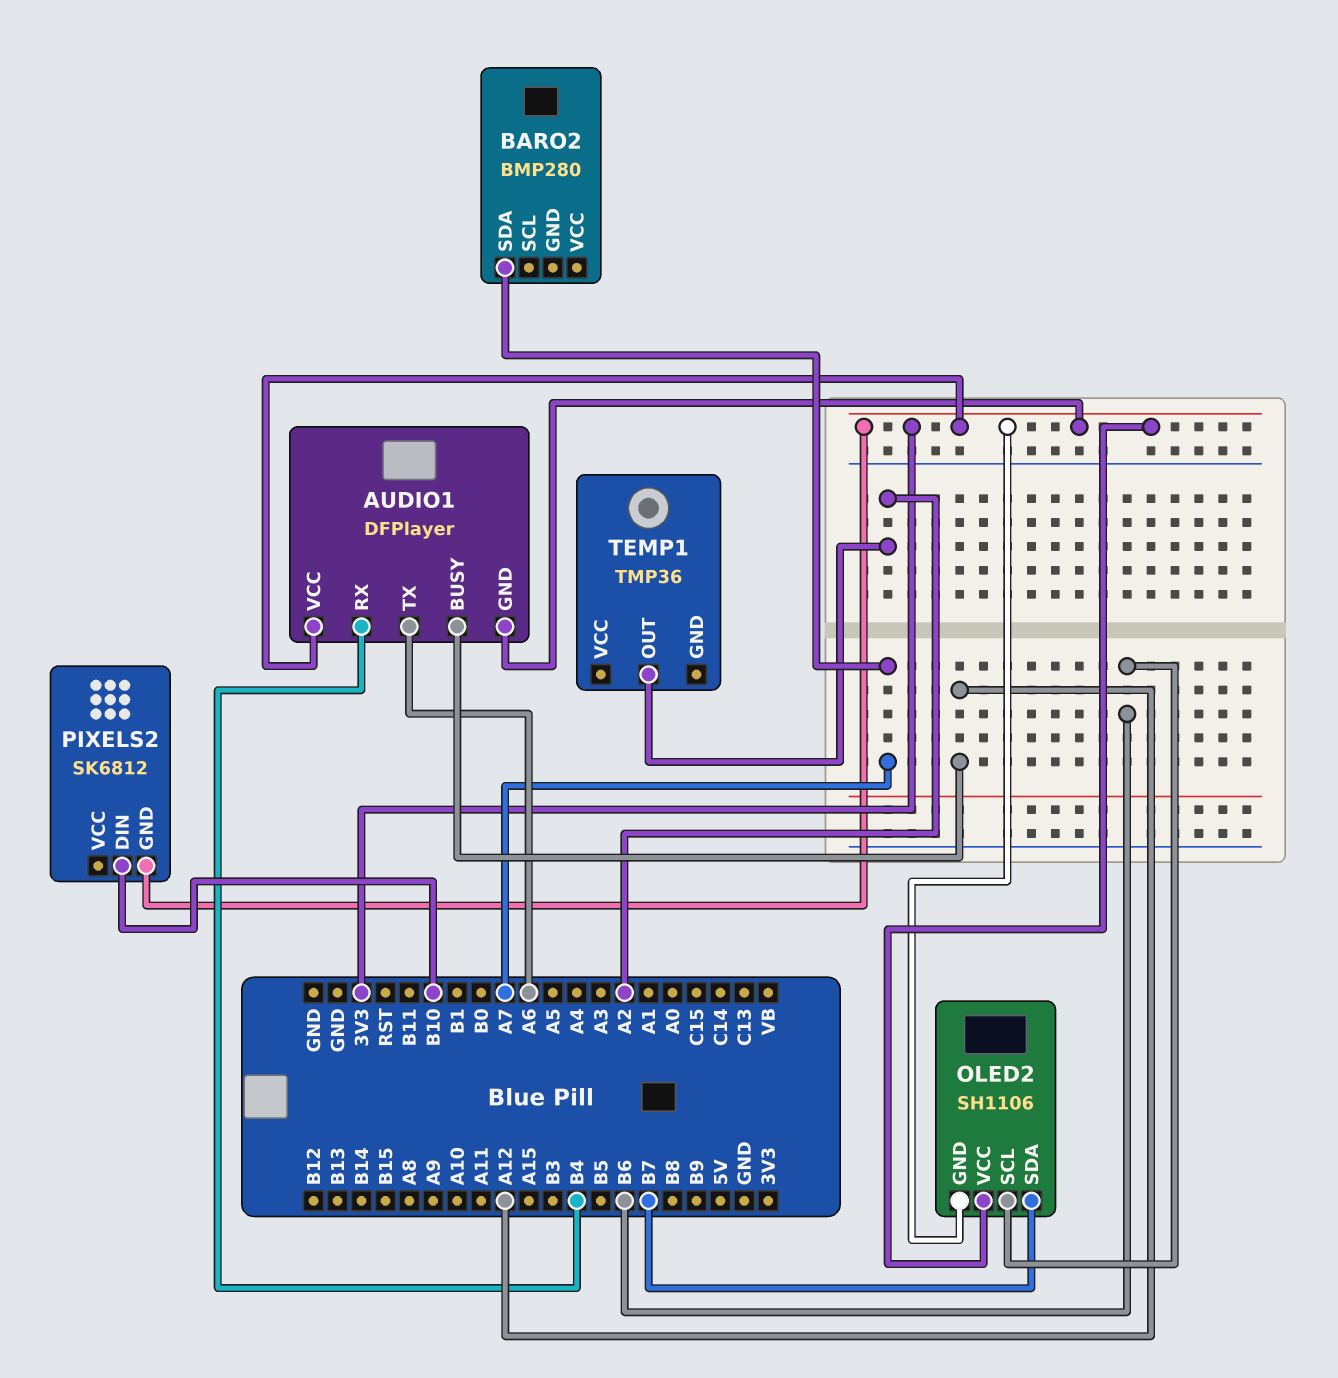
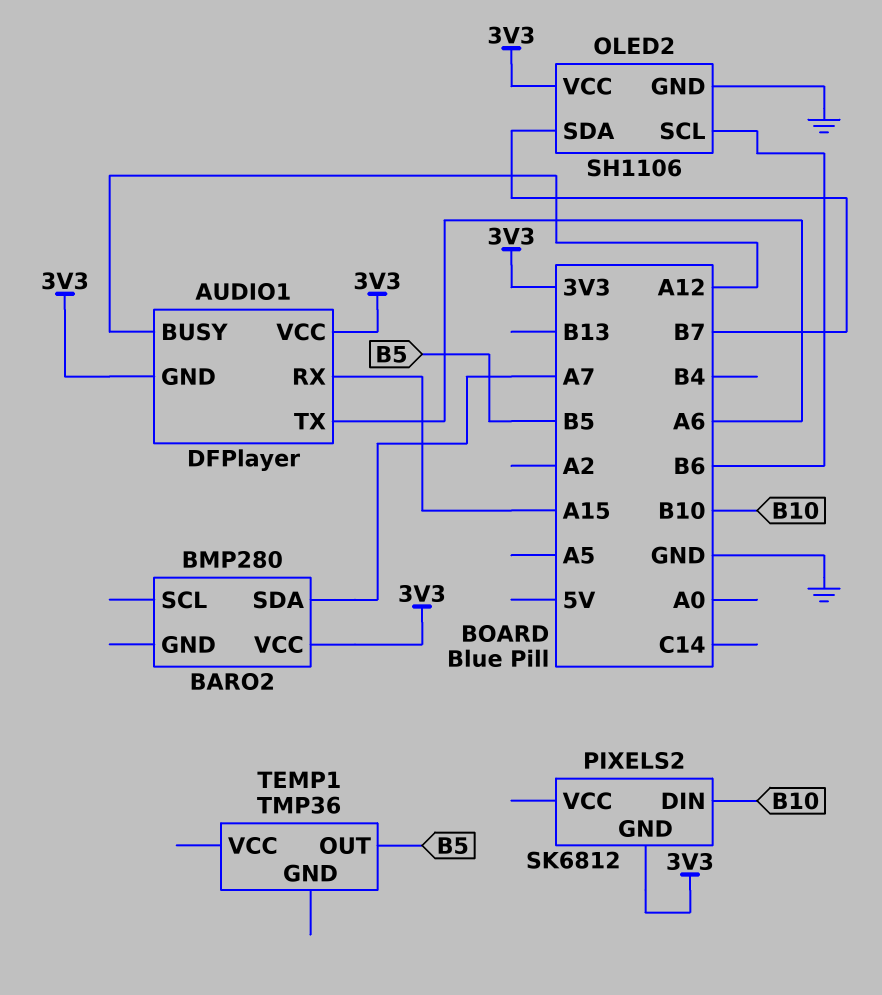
AUDIO1 pin RX: B4 -> A15
BARO2 pin VCC: none -> 3V3
OLED2 pin GND: 3V3 -> GND
TEMP1 pin OUT: A2 -> B5

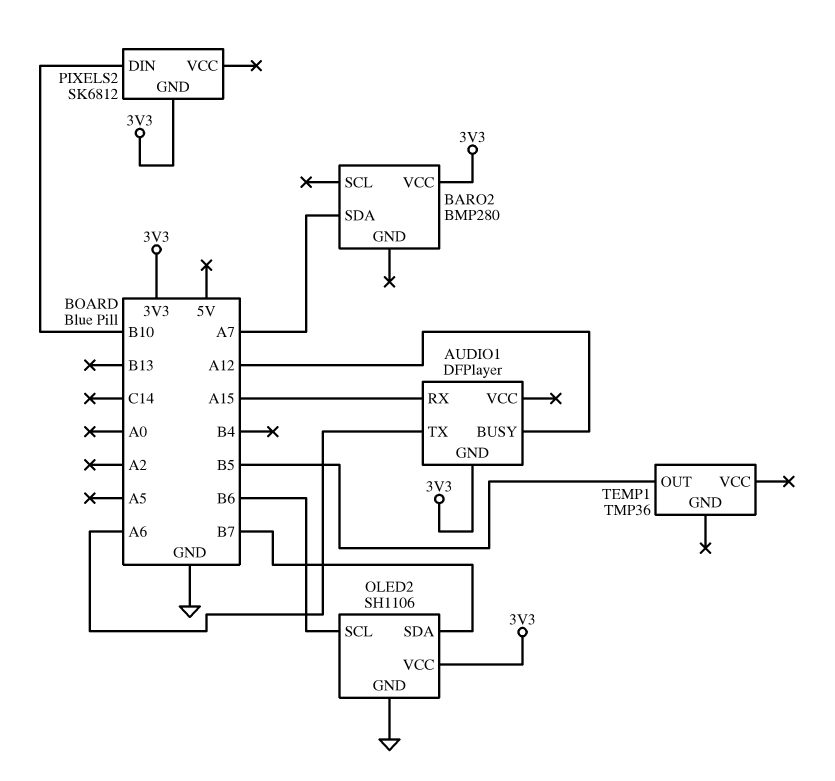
AUDIO1 pin VCC: 3V3 -> none

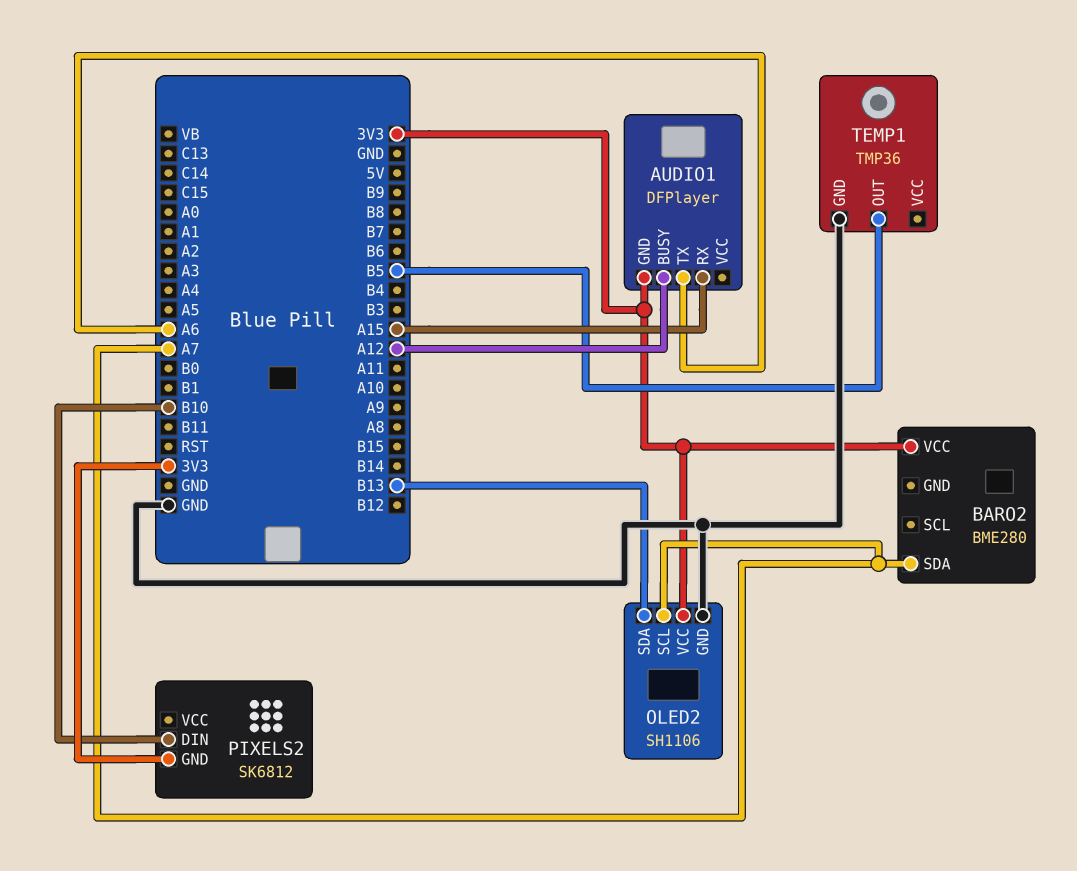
BARO2: BMP280 -> BME280
OLED2 pin SCL: B6 -> A7
OLED2 pin SDA: B7 -> B13
TEMP1 pin GND: none -> GND

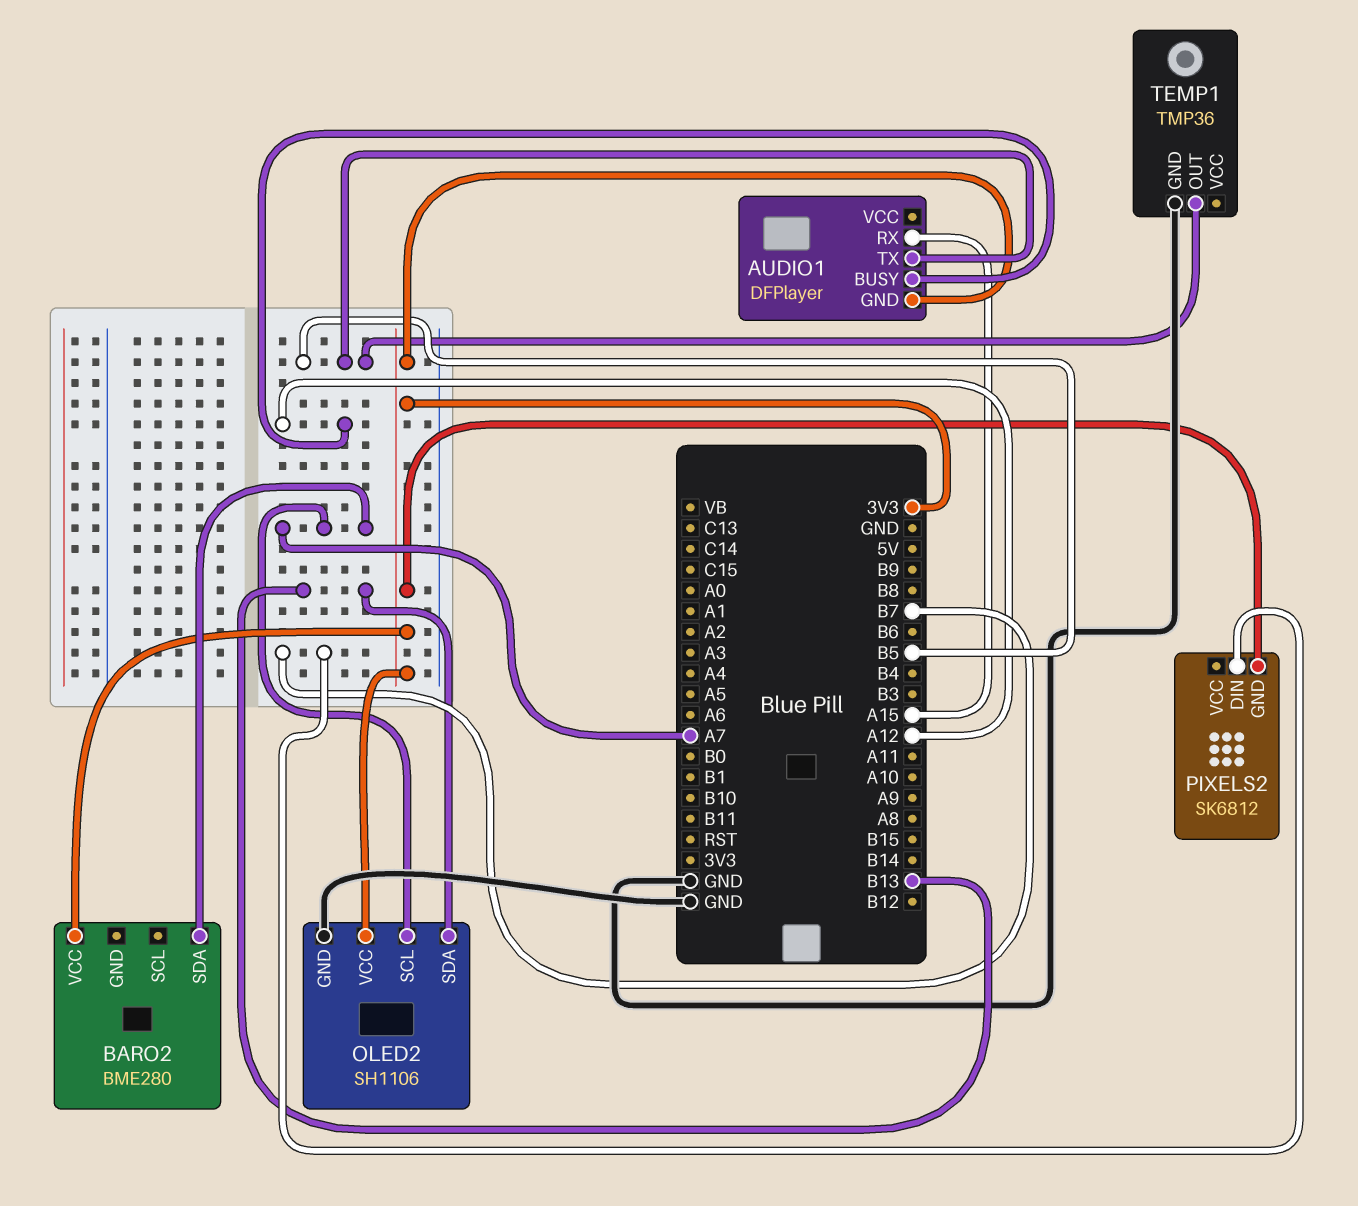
AUDIO1 pin TX: A6 -> B5
PIXELS2 pin DIN: B10 -> B7

